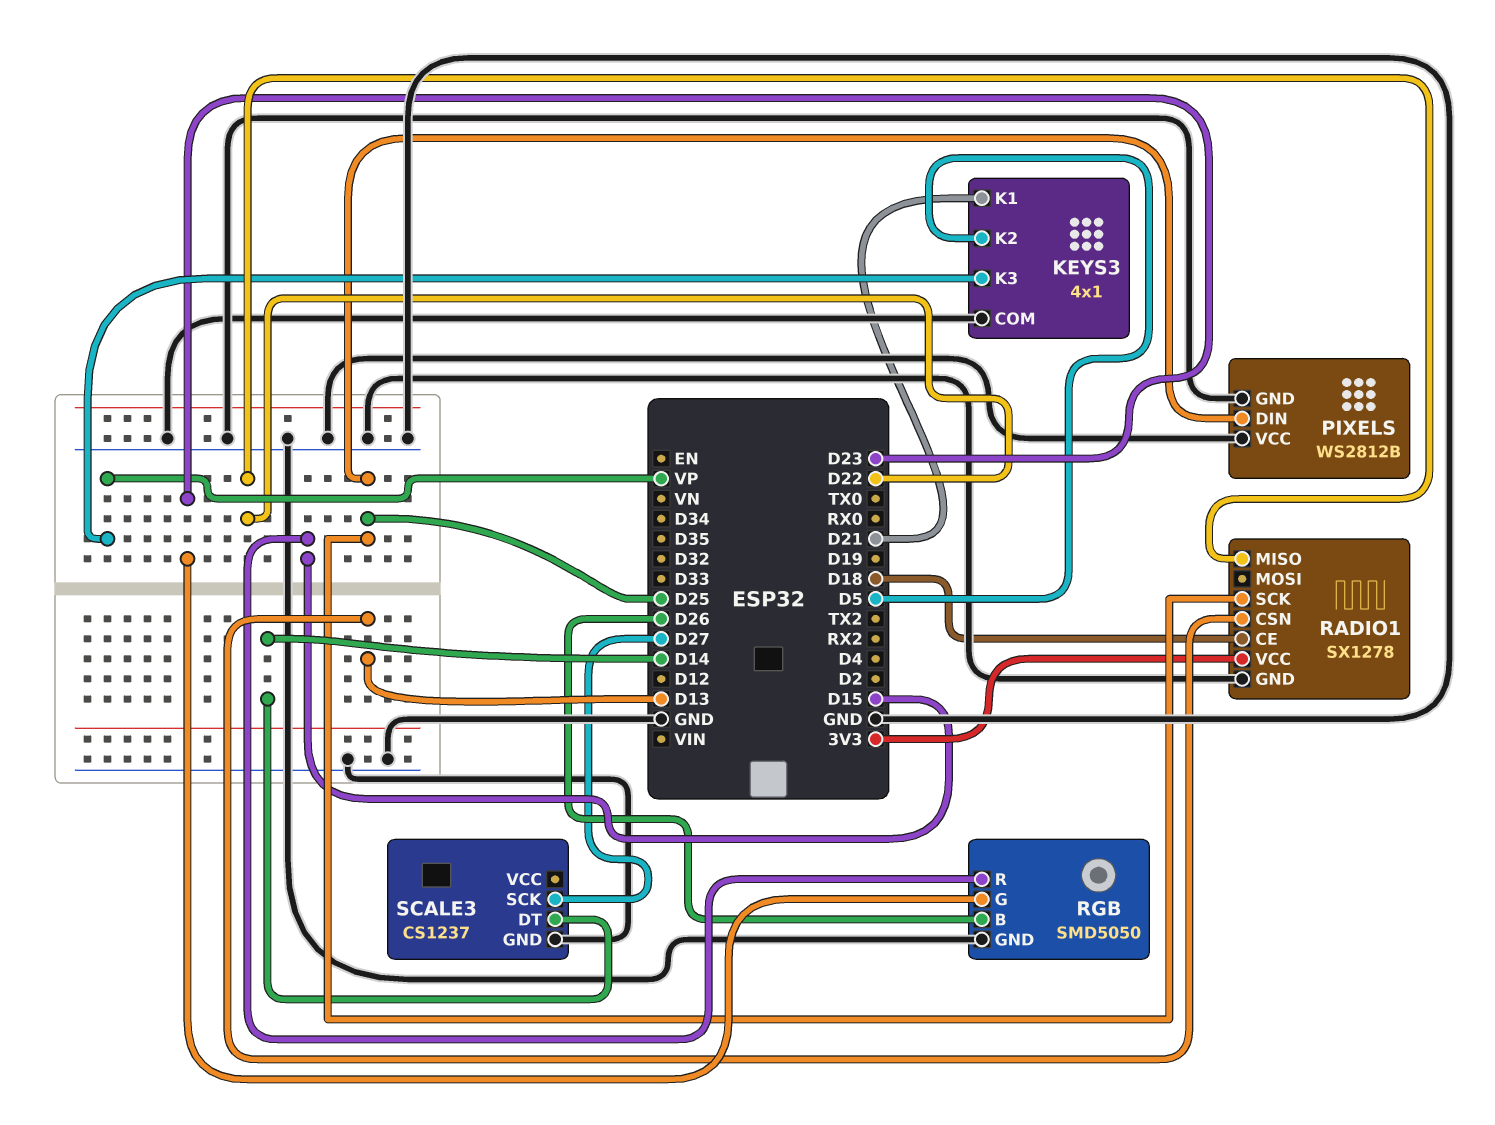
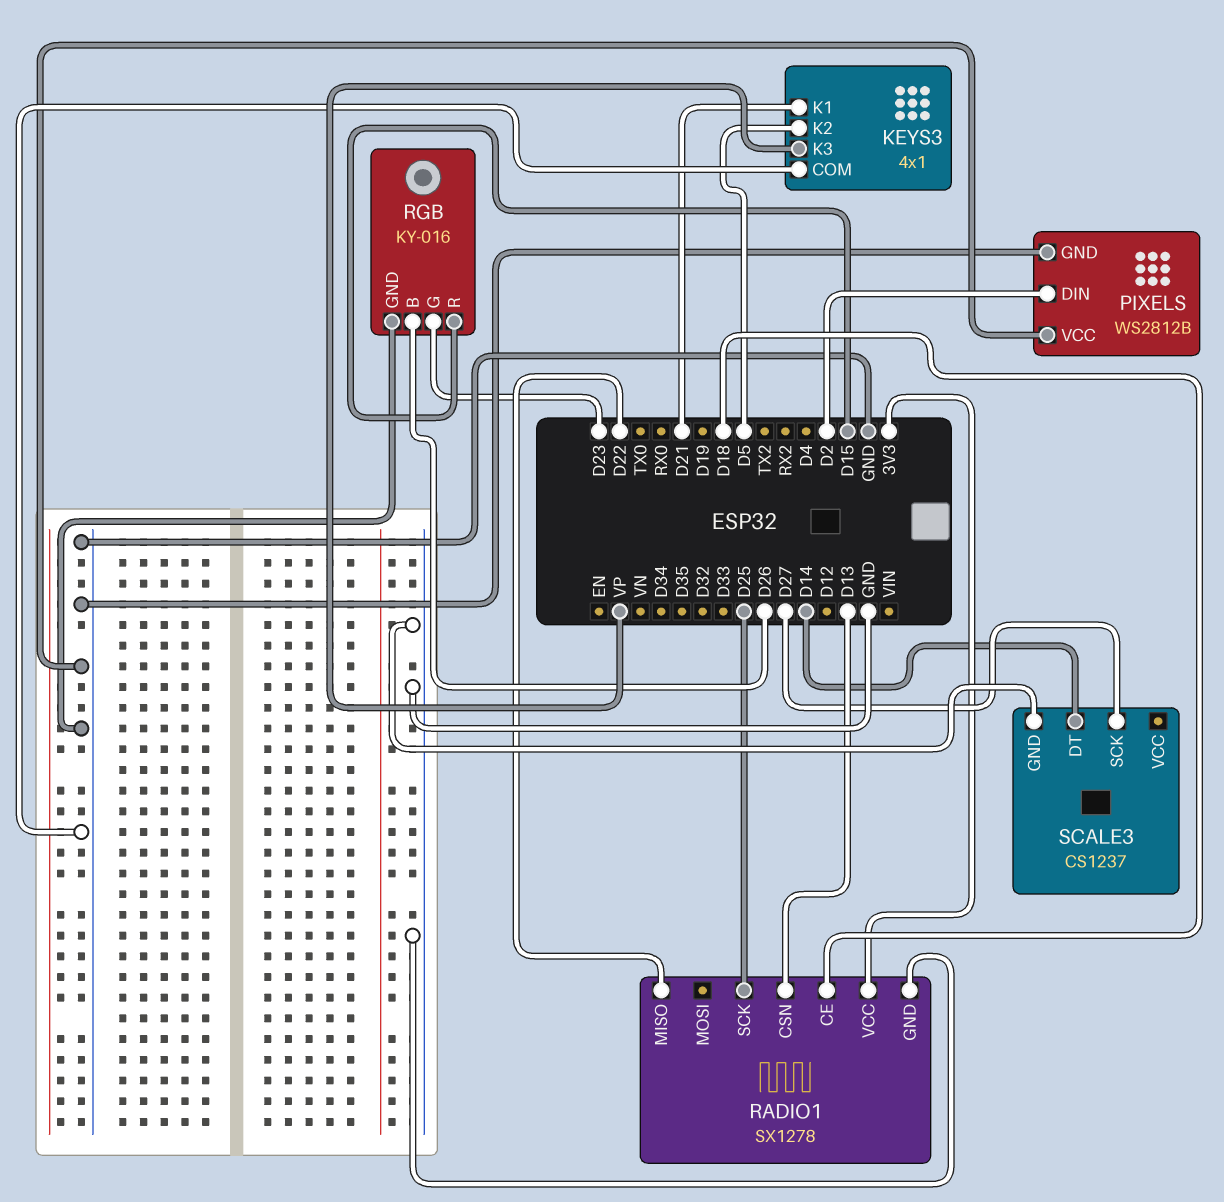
PIXELS pin DIN: D25 -> D2
RGB: SMD5050 -> KY-016

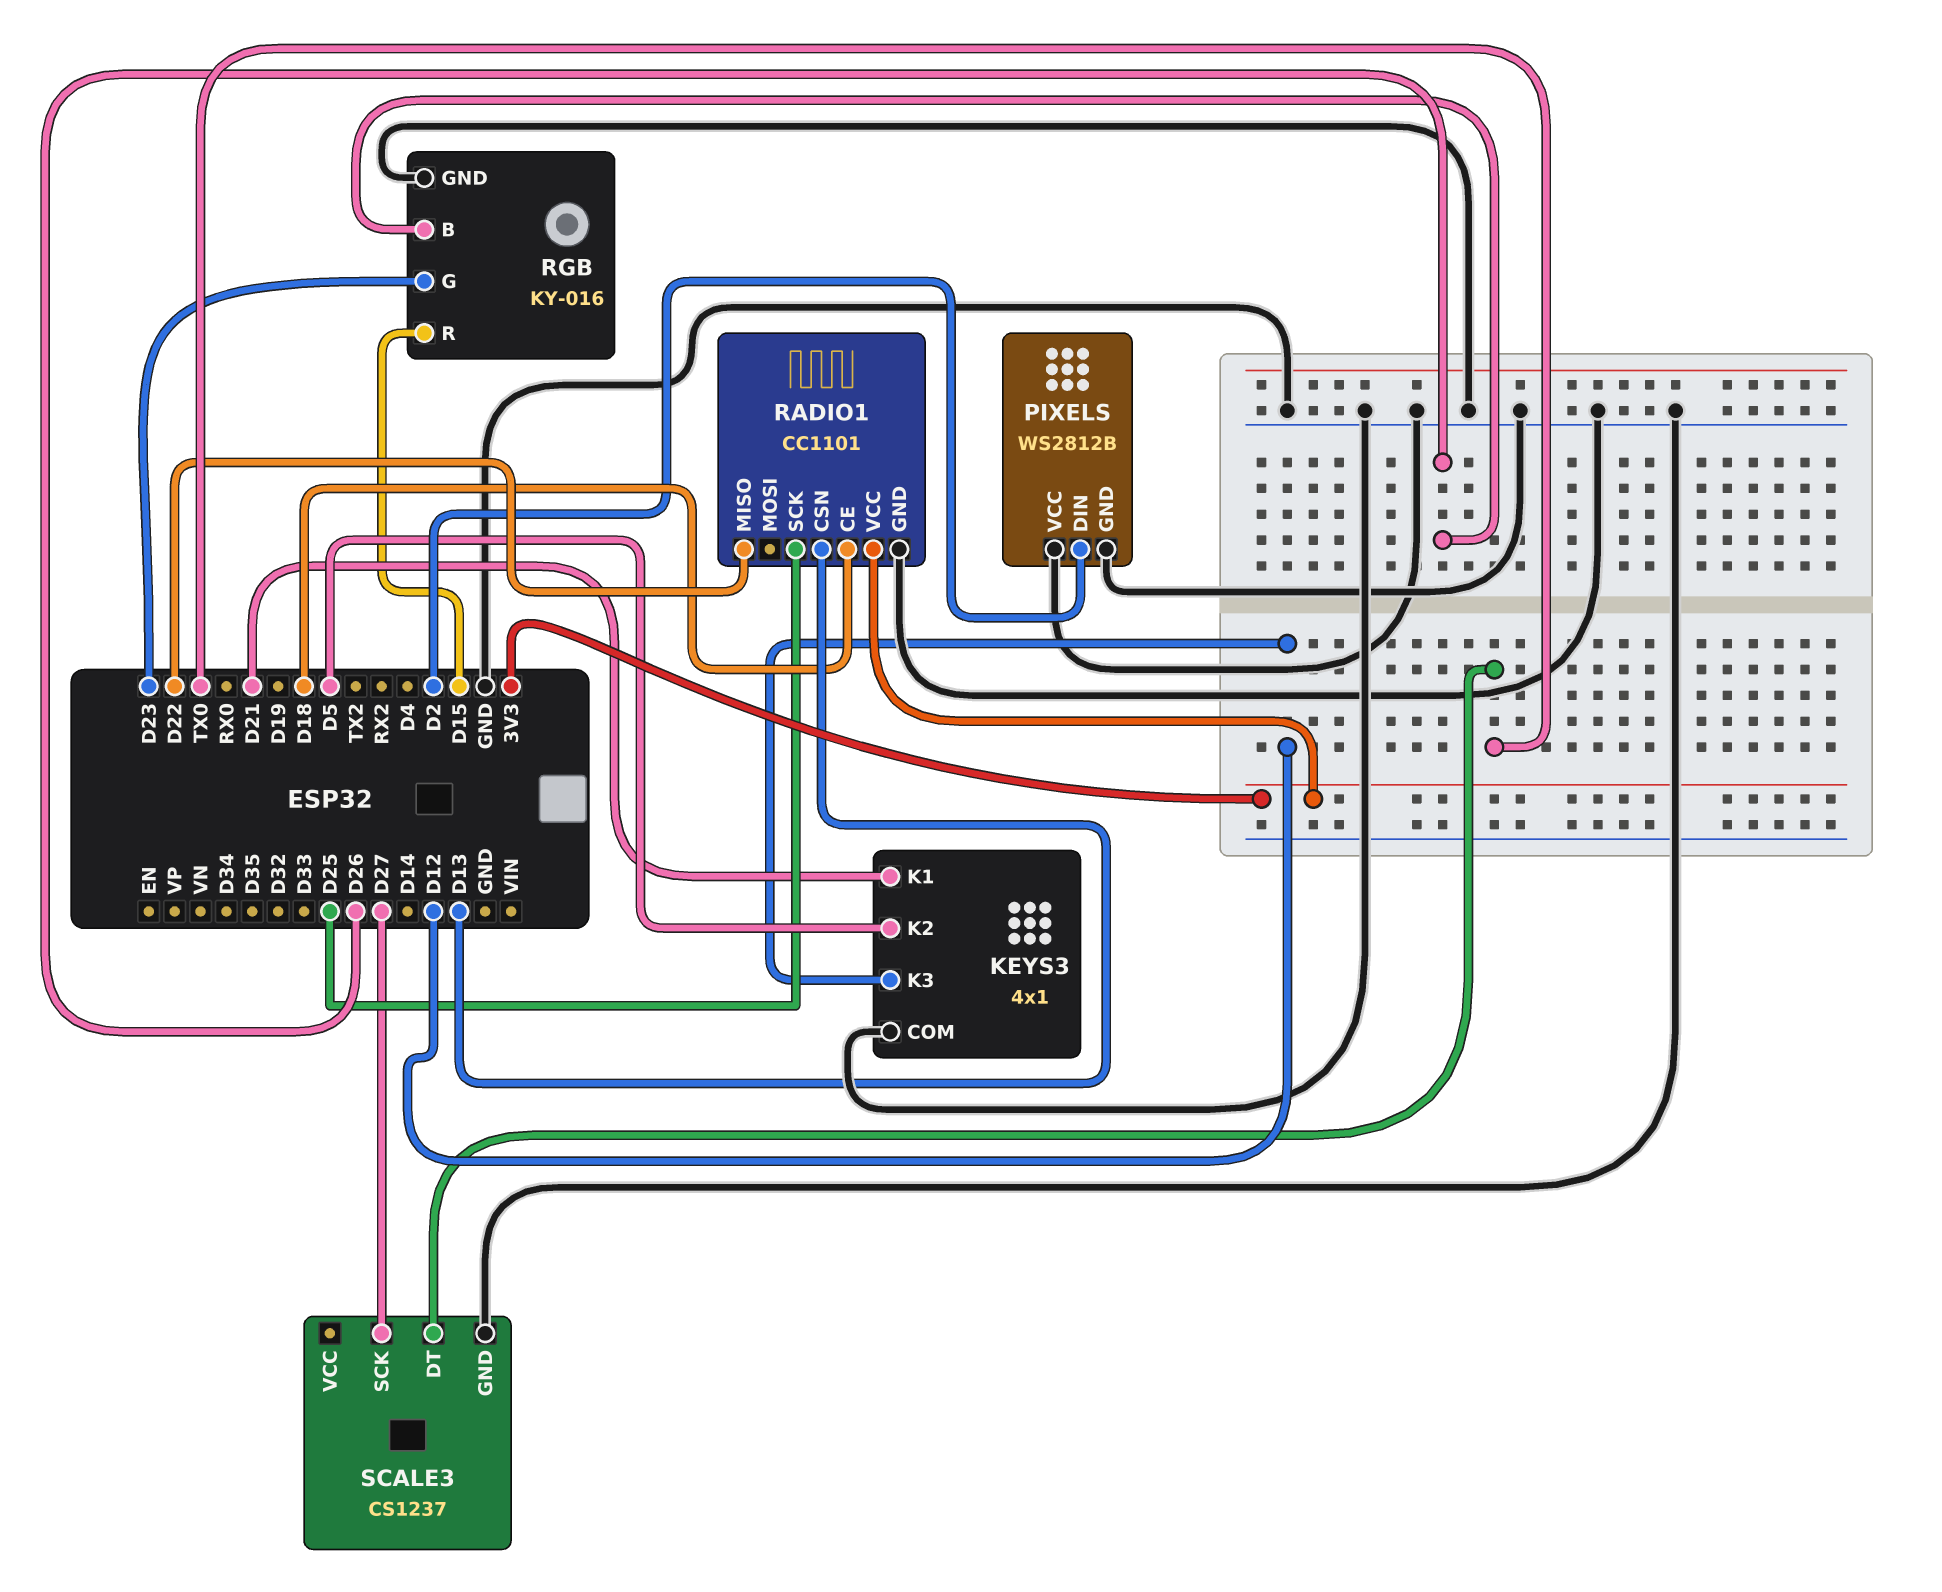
KEYS3 pin K3: VP -> D12
RADIO1: SX1278 -> CC1101
SCALE3 pin DT: D14 -> TX0

